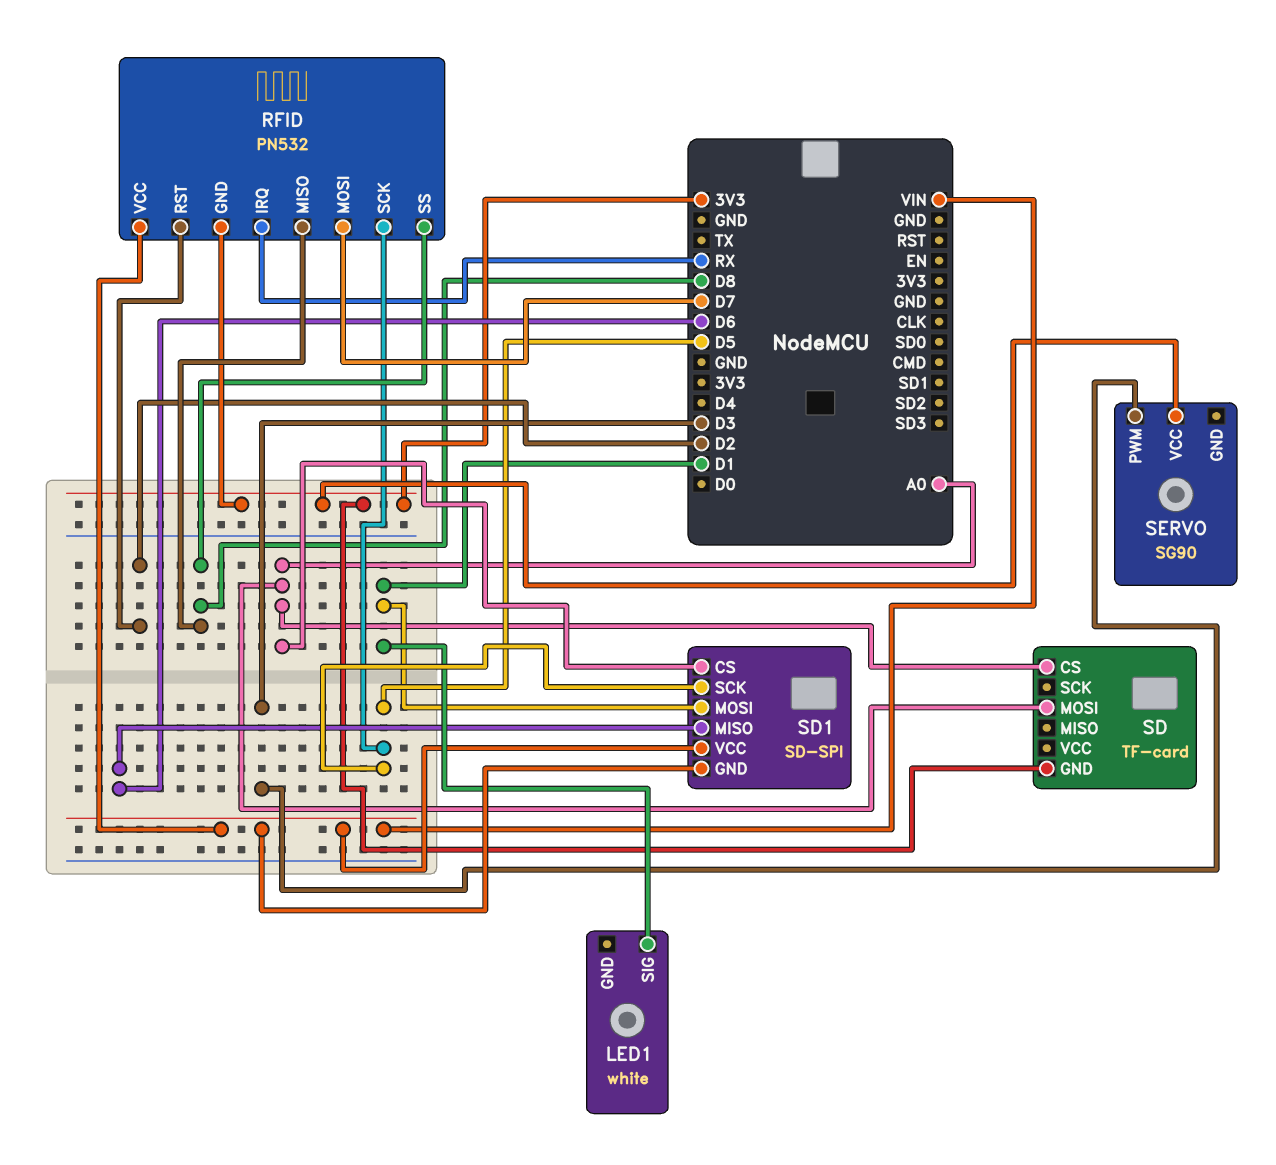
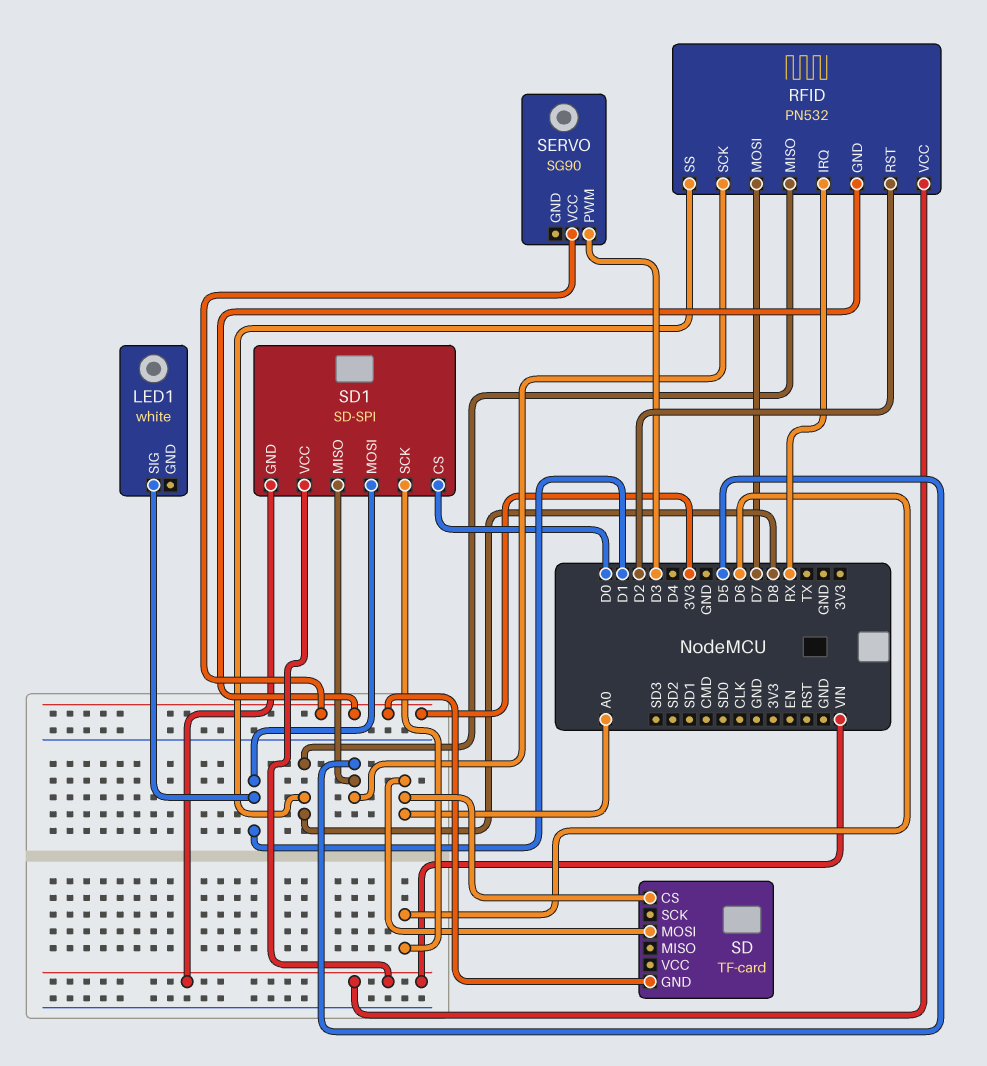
SD1 pin CS: A0 -> D0
SD1 pin MISO: D6 -> D5
SD1 pin SCK: D5 -> D6

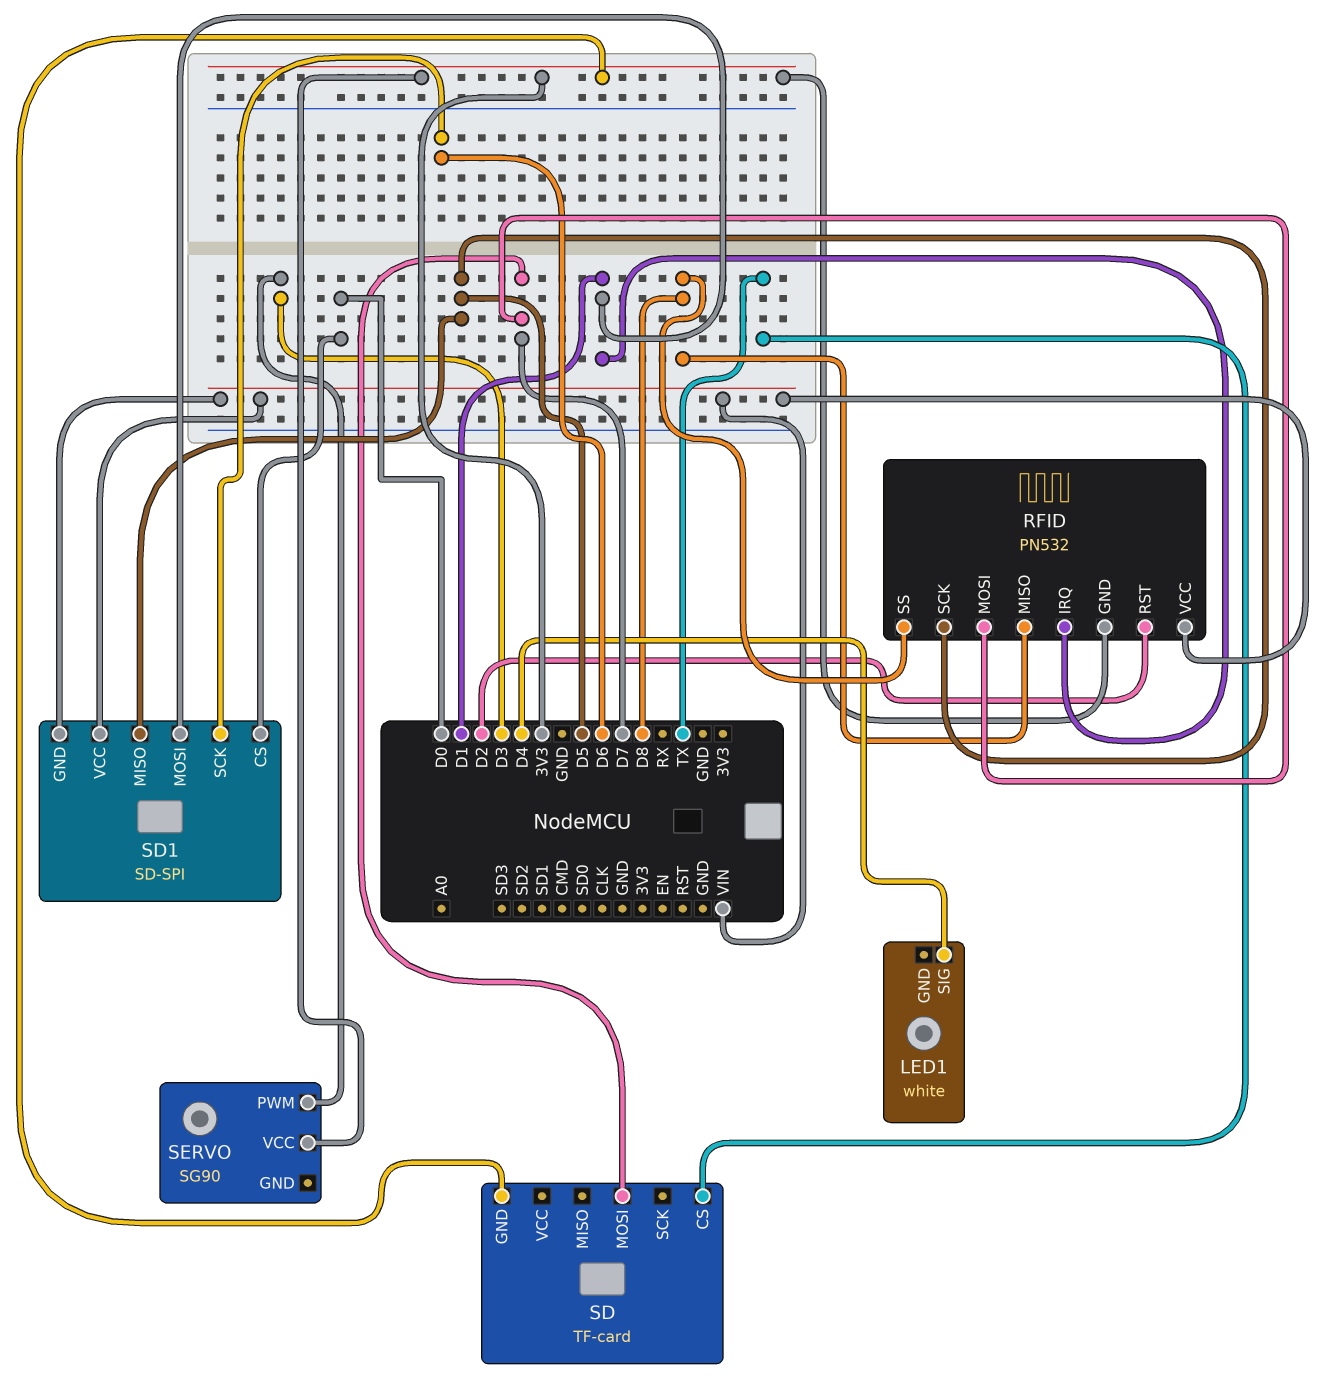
LED1 pin SIG: D1 -> D4
RFID pin IRQ: RX -> D1
SD pin CS: A0 -> TX
SD pin MOSI: A0 -> D7

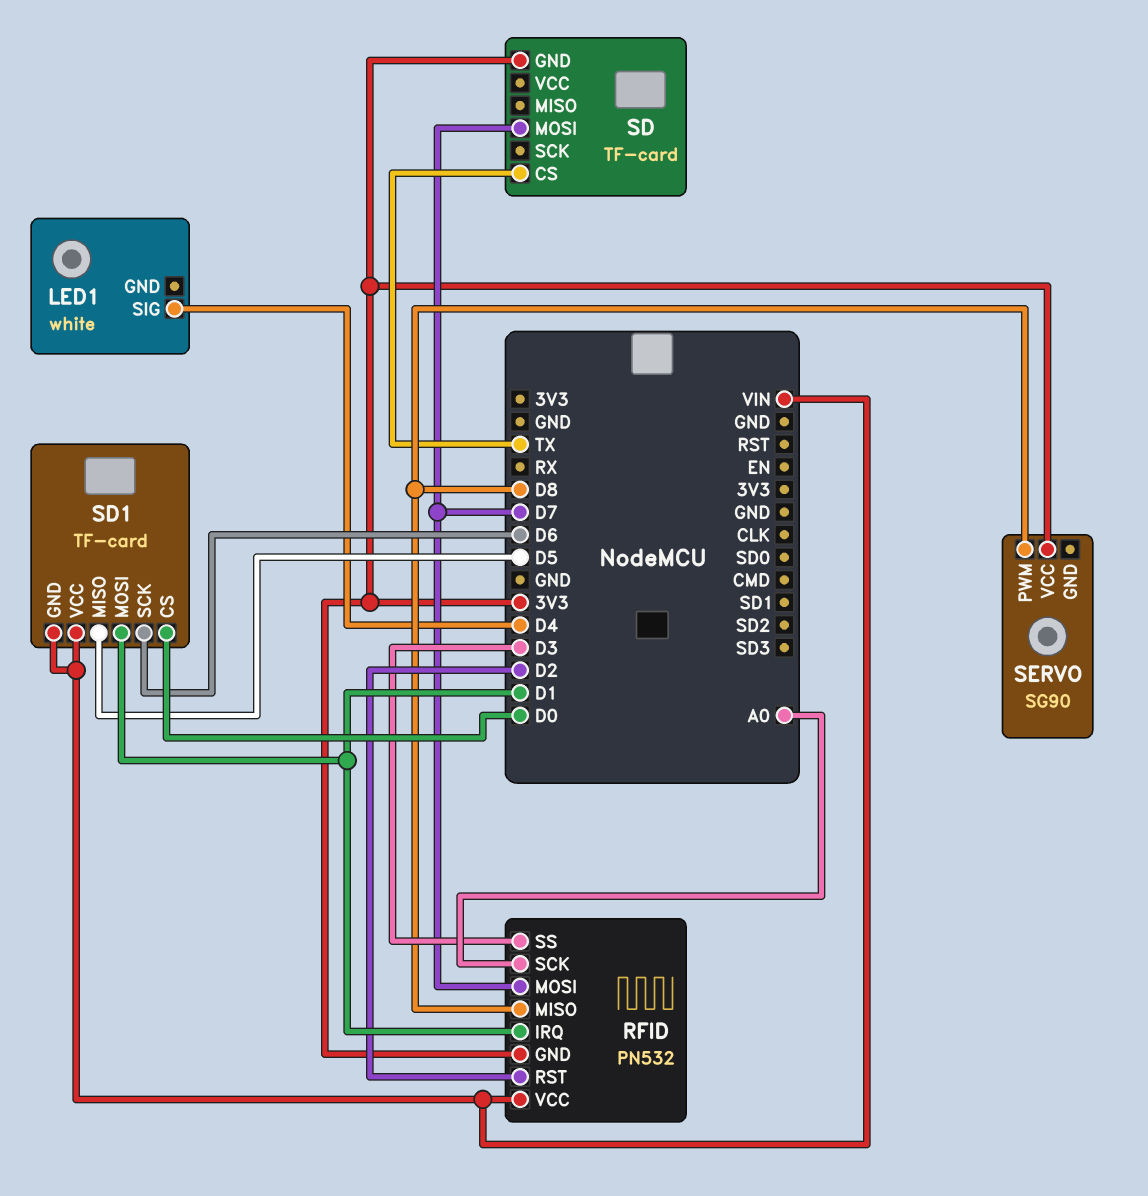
RFID pin SCK: D5 -> A0
RFID pin SS: D8 -> D3
SD1: SD-SPI -> TF-card
SERVO pin PWM: D3 -> D8

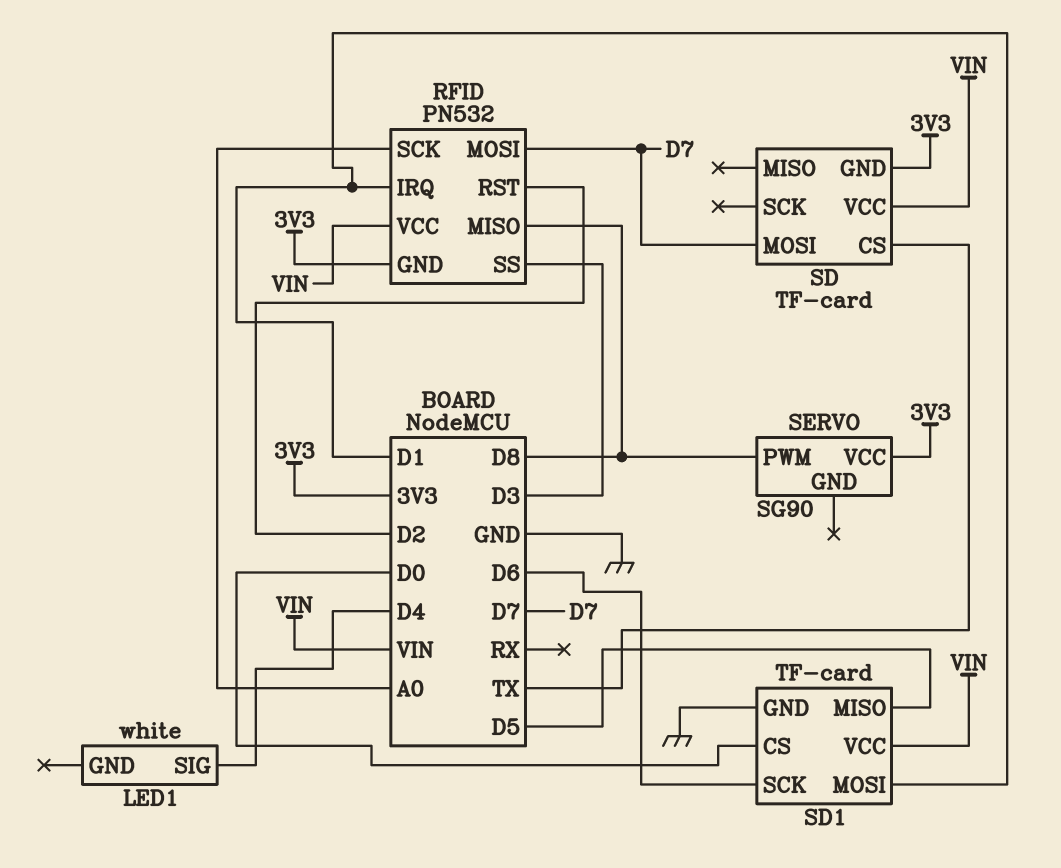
SD pin VCC: none -> VIN
SD1 pin GND: VIN -> GND

